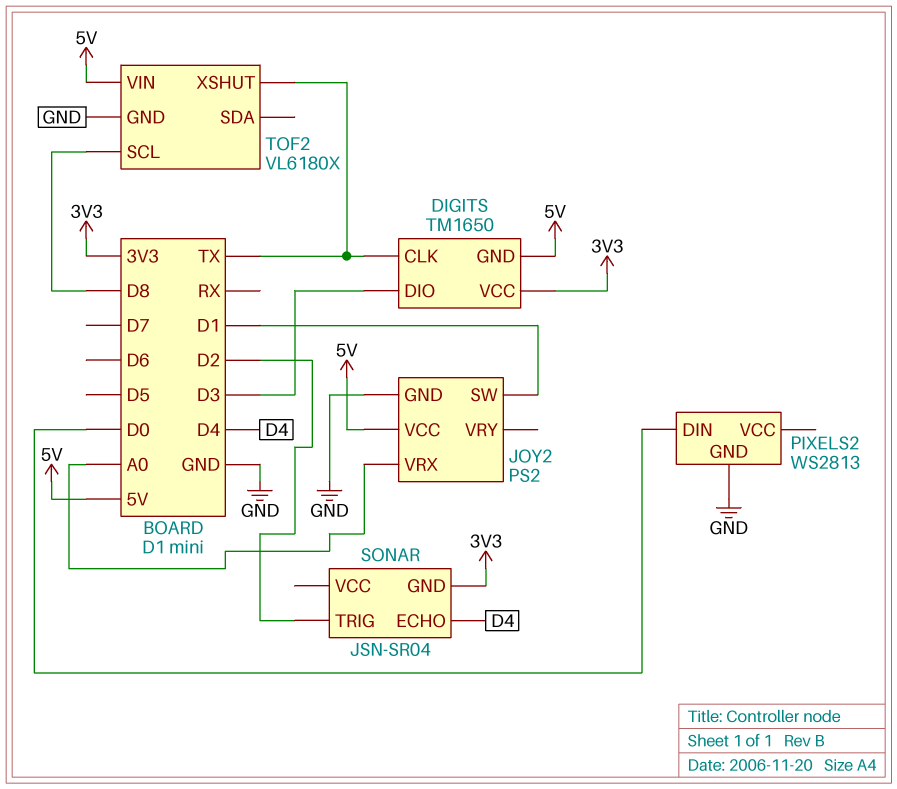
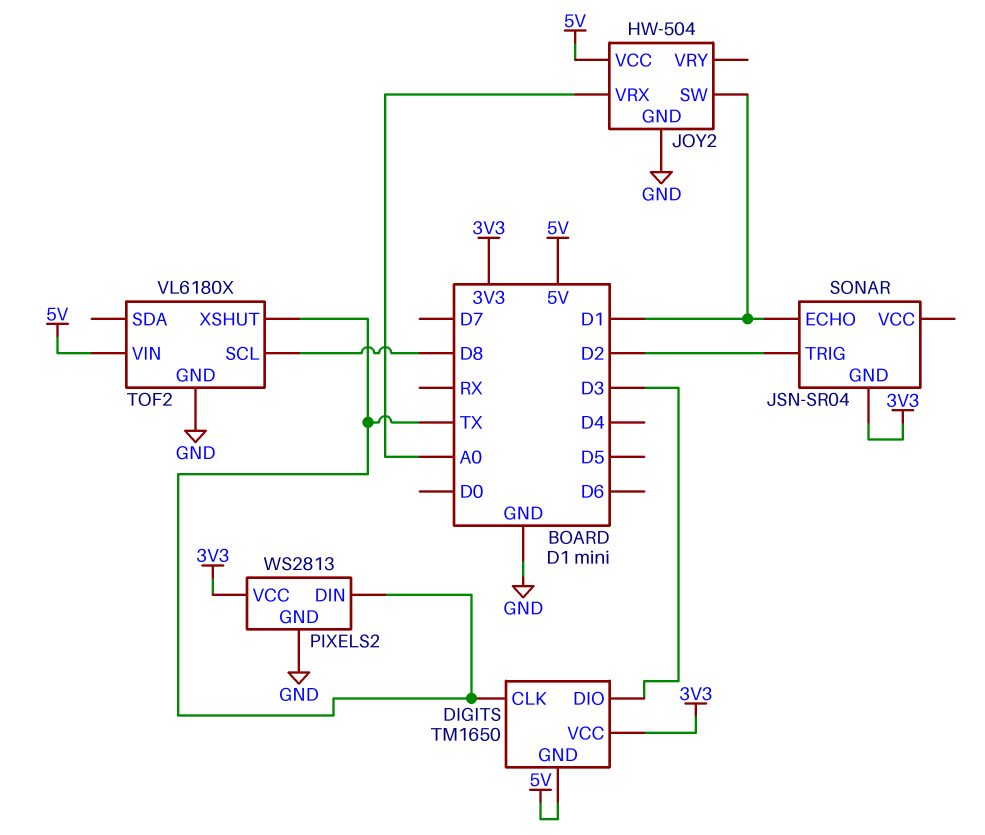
JOY2: PS2 -> HW-504
PIXELS2 pin DIN: D0 -> TX
PIXELS2 pin VCC: none -> 3V3
SONAR pin ECHO: D4 -> D1

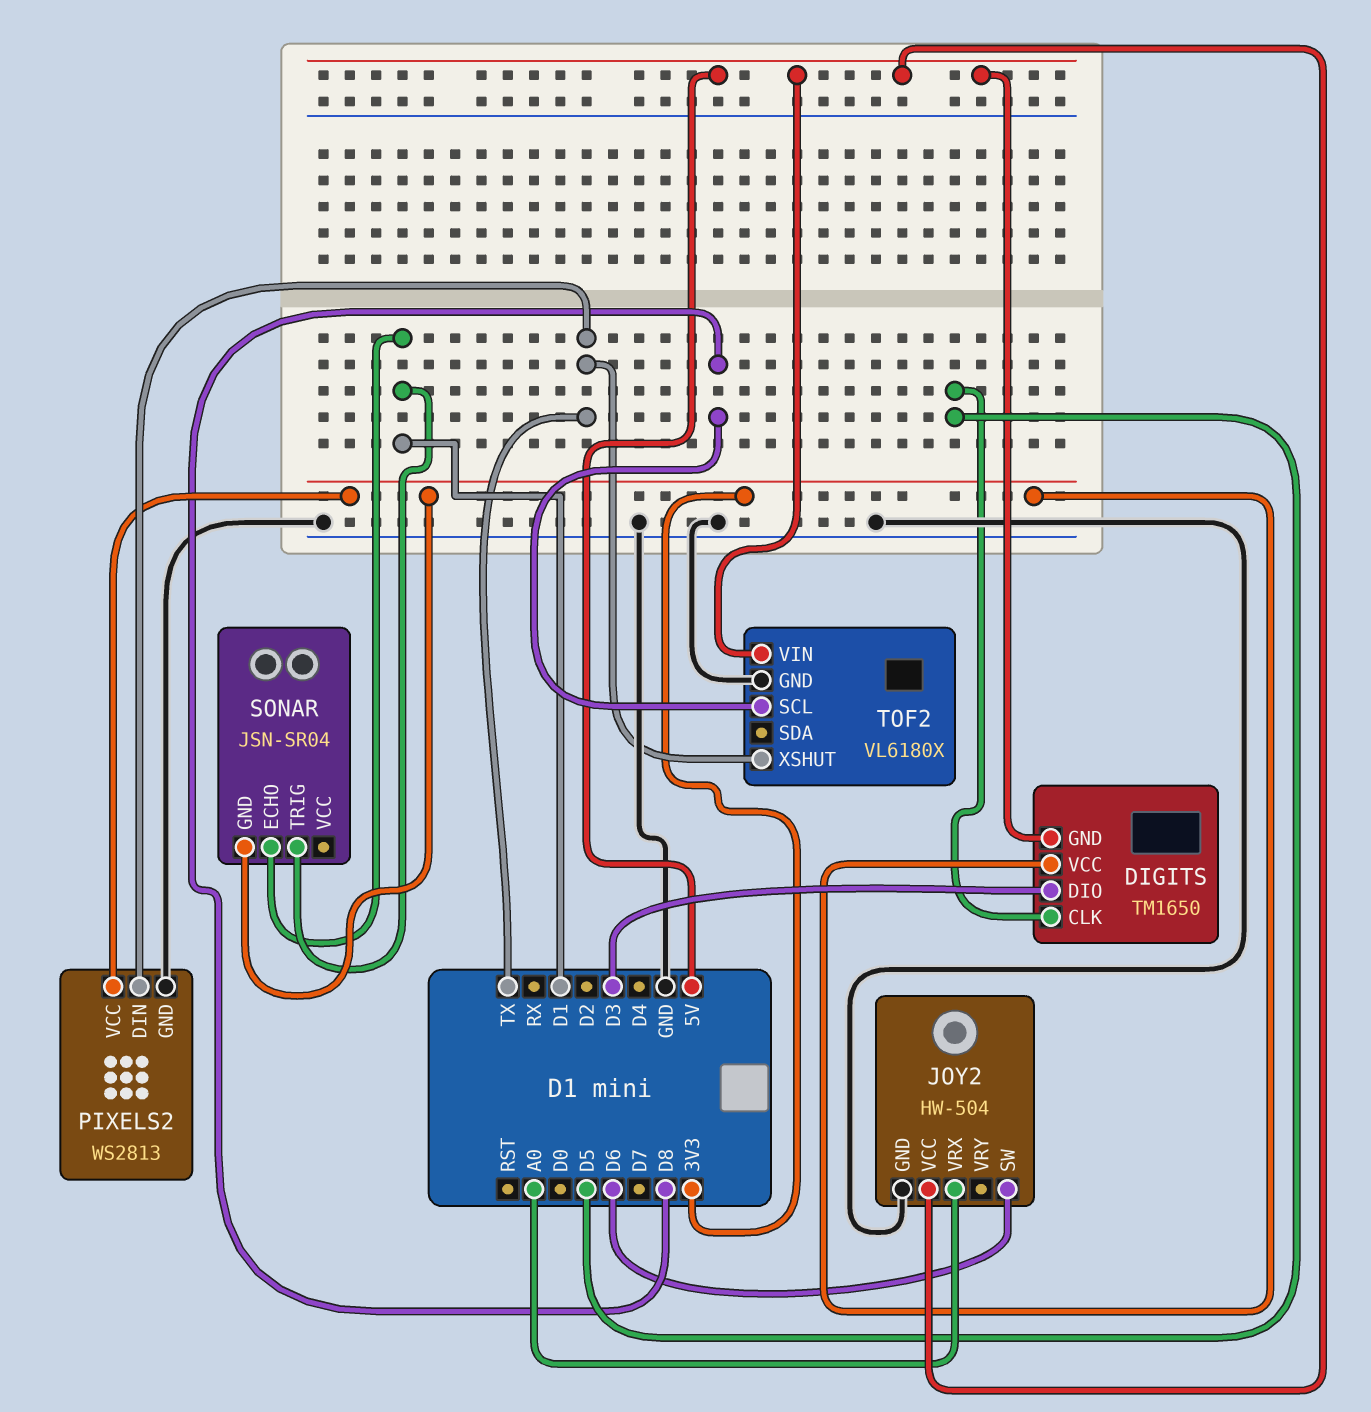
DIGITS pin CLK: TX -> D5
JOY2 pin SW: D1 -> D6
SONAR pin TRIG: D2 -> D1

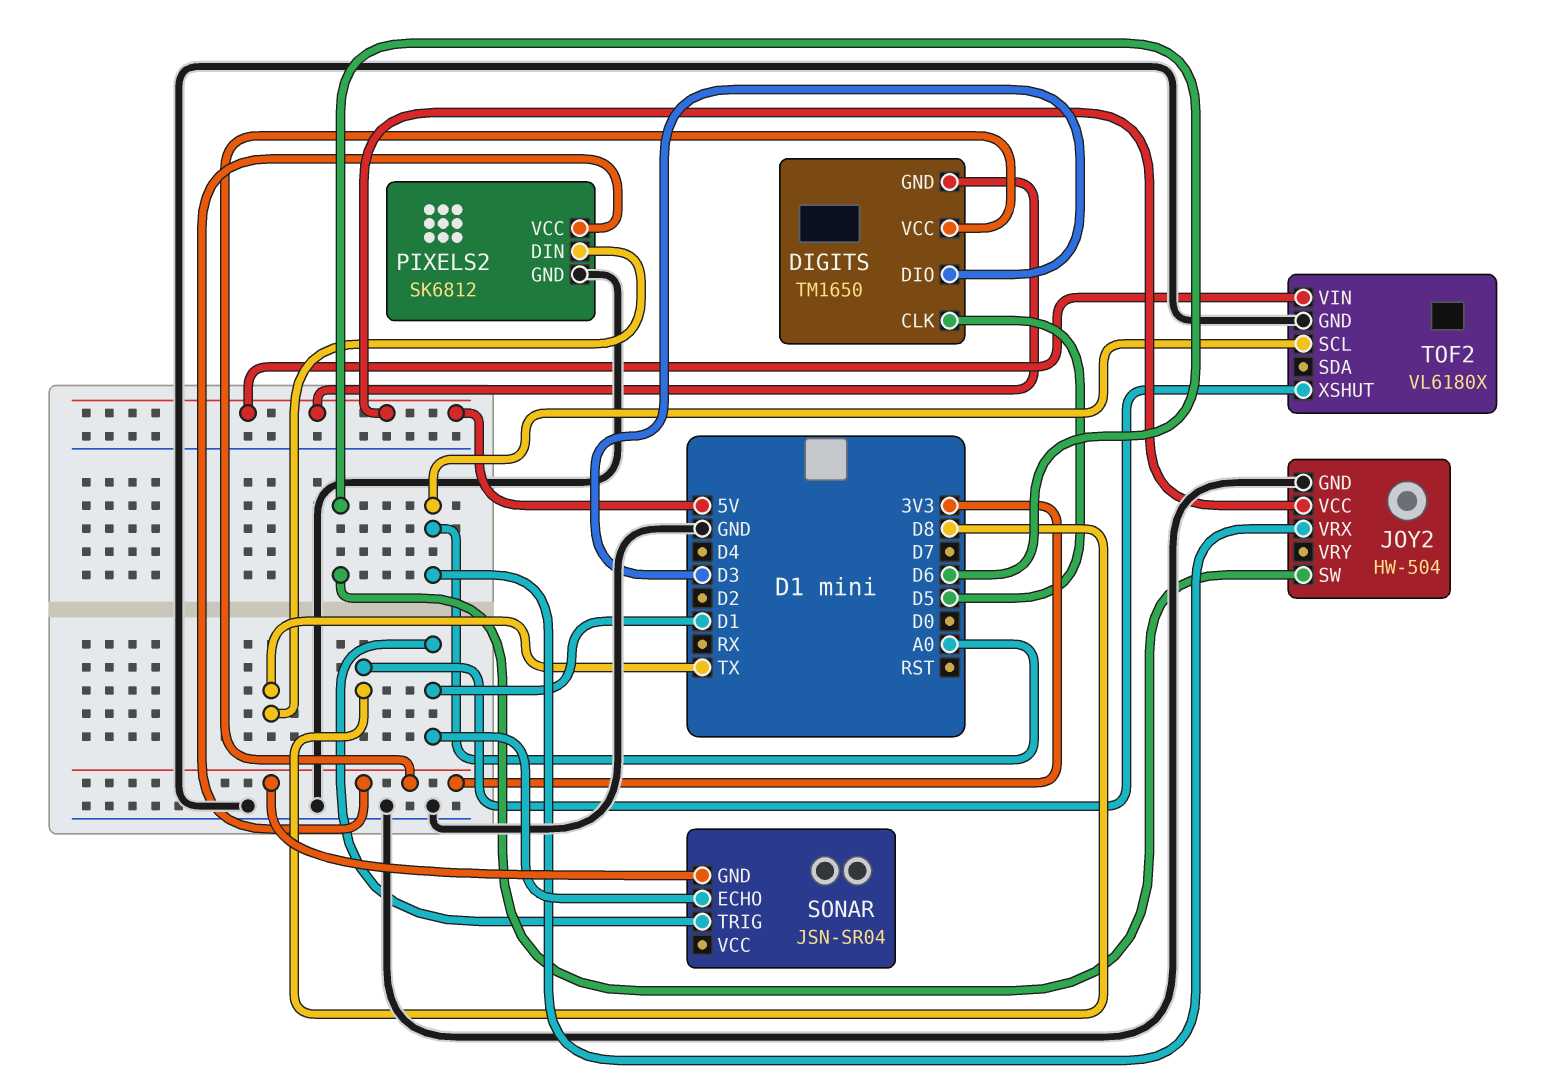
PIXELS2: WS2813 -> SK6812
TOF2 pin SCL: D8 -> A0
TOF2 pin XSHUT: TX -> D8

